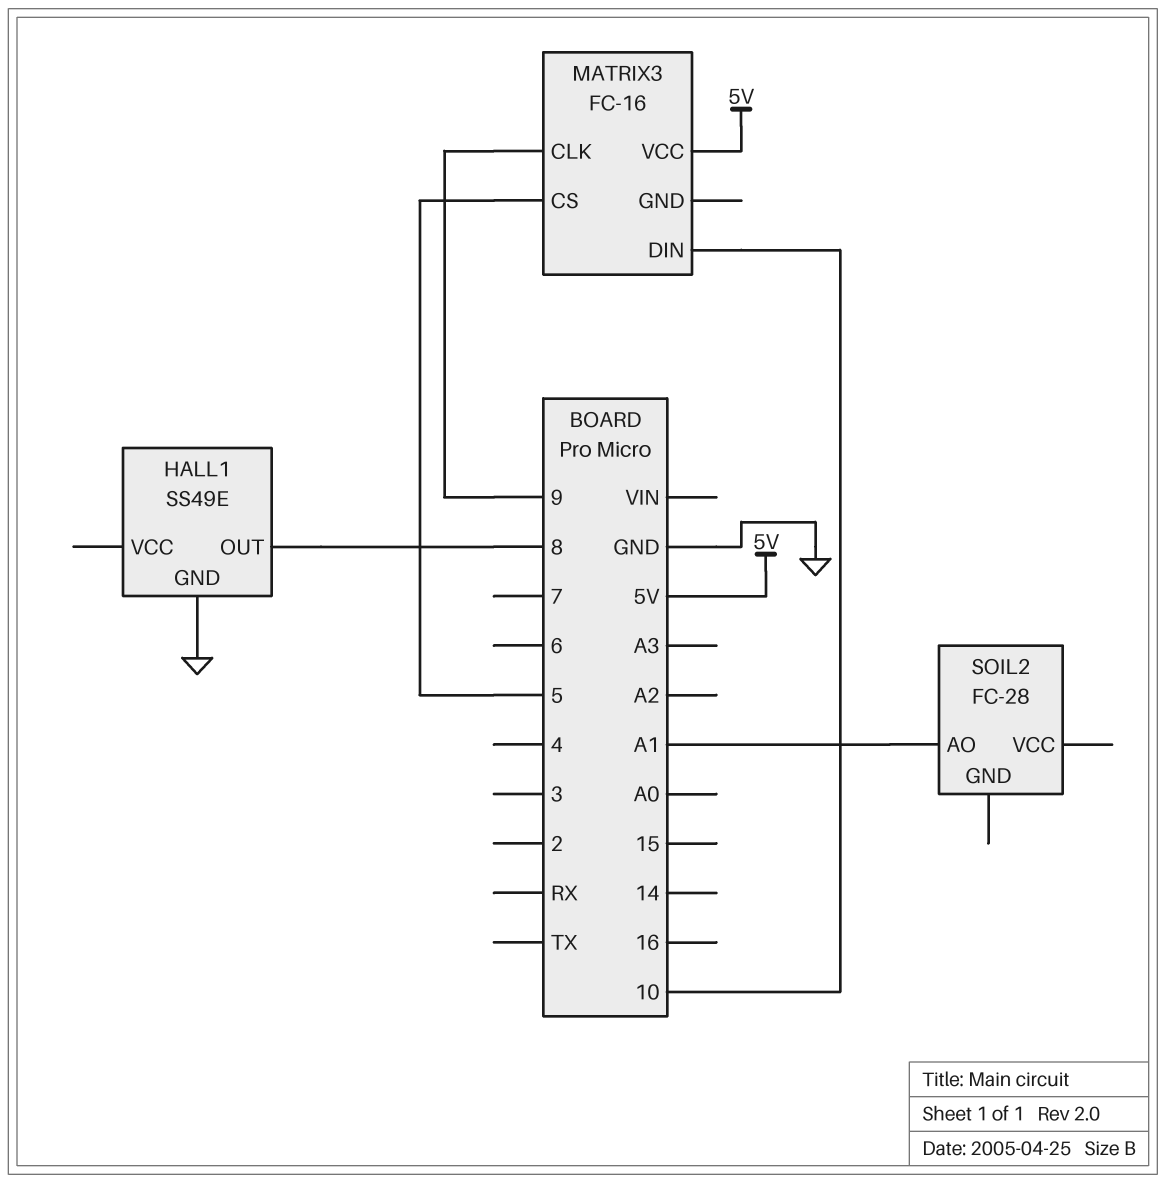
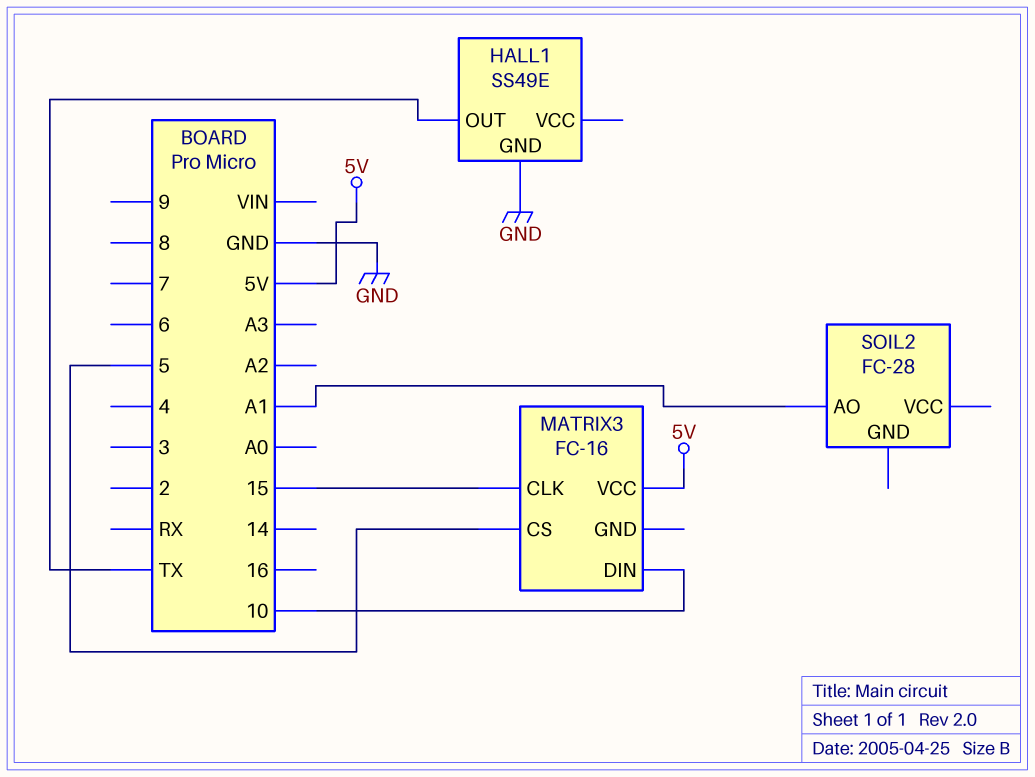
HALL1 pin OUT: 8 -> TX
MATRIX3 pin CLK: 9 -> 15

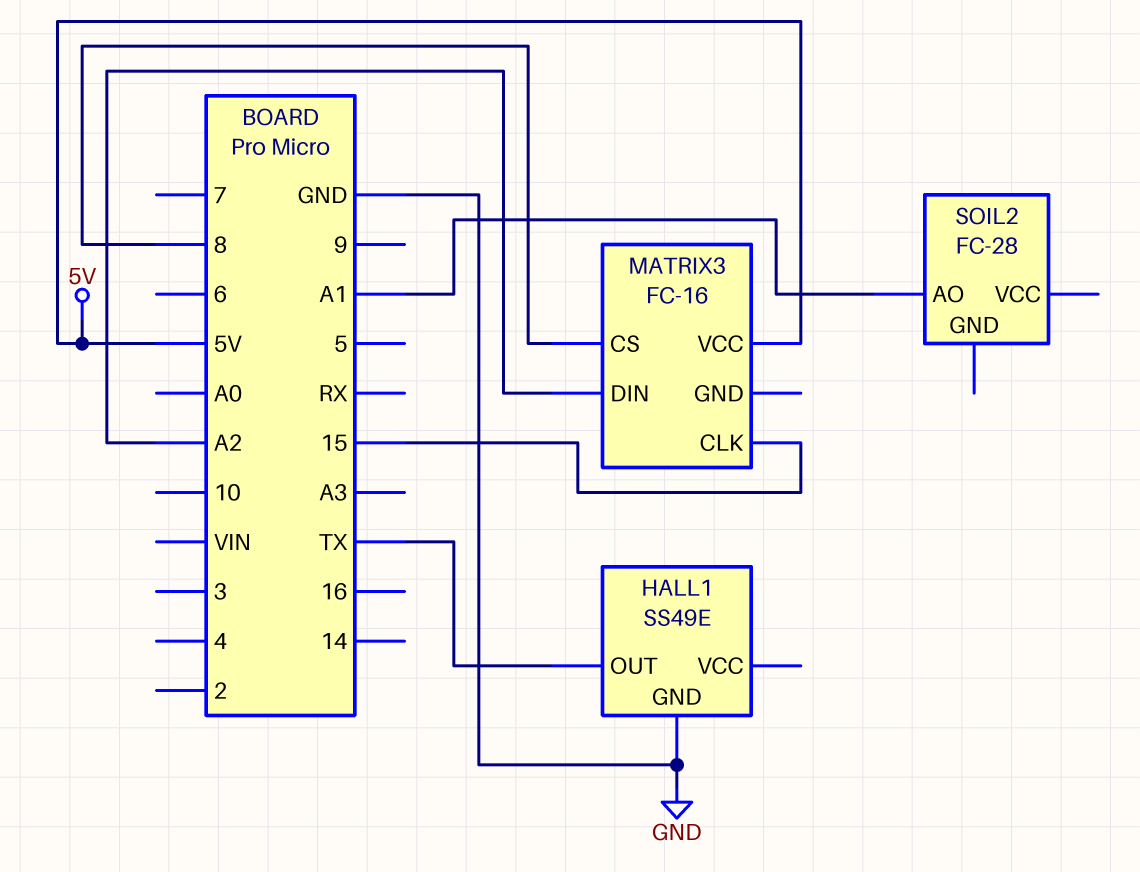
MATRIX3 pin CS: 5 -> 8
MATRIX3 pin DIN: 10 -> A2

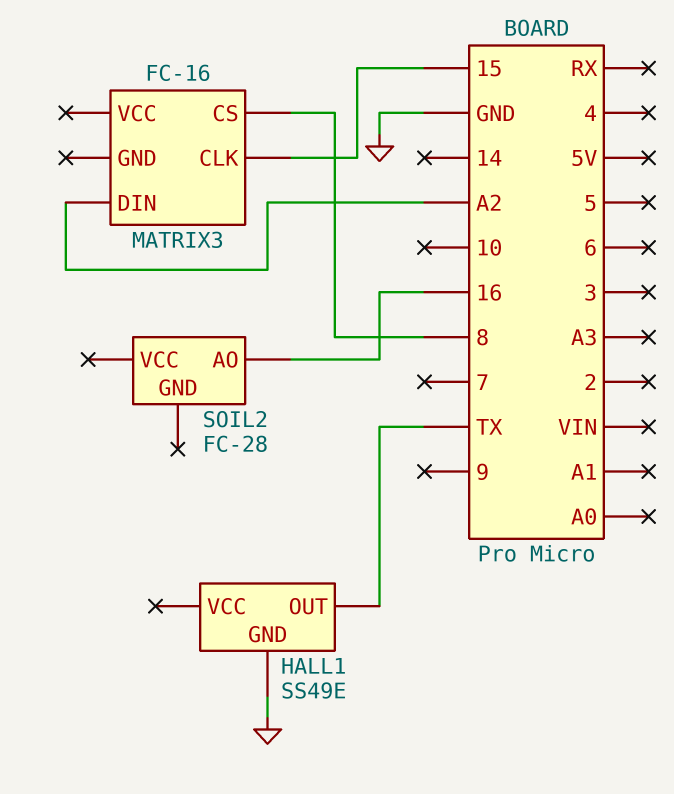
MATRIX3 pin VCC: 5V -> none
SOIL2 pin AO: A1 -> 16

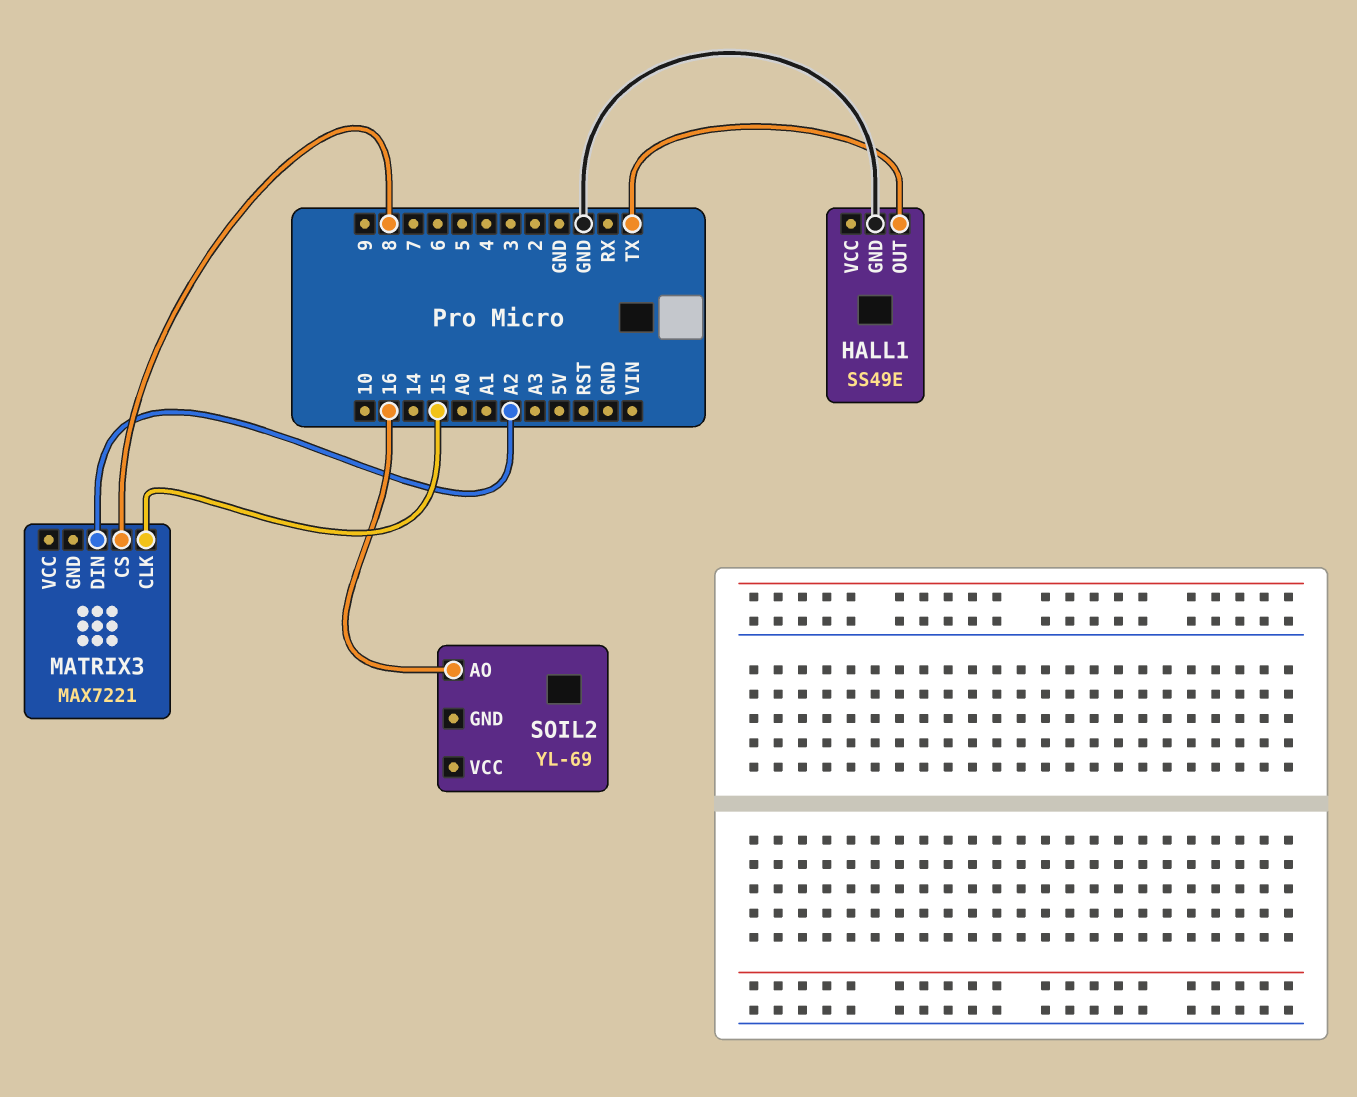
MATRIX3: FC-16 -> MAX7221
SOIL2: FC-28 -> YL-69

